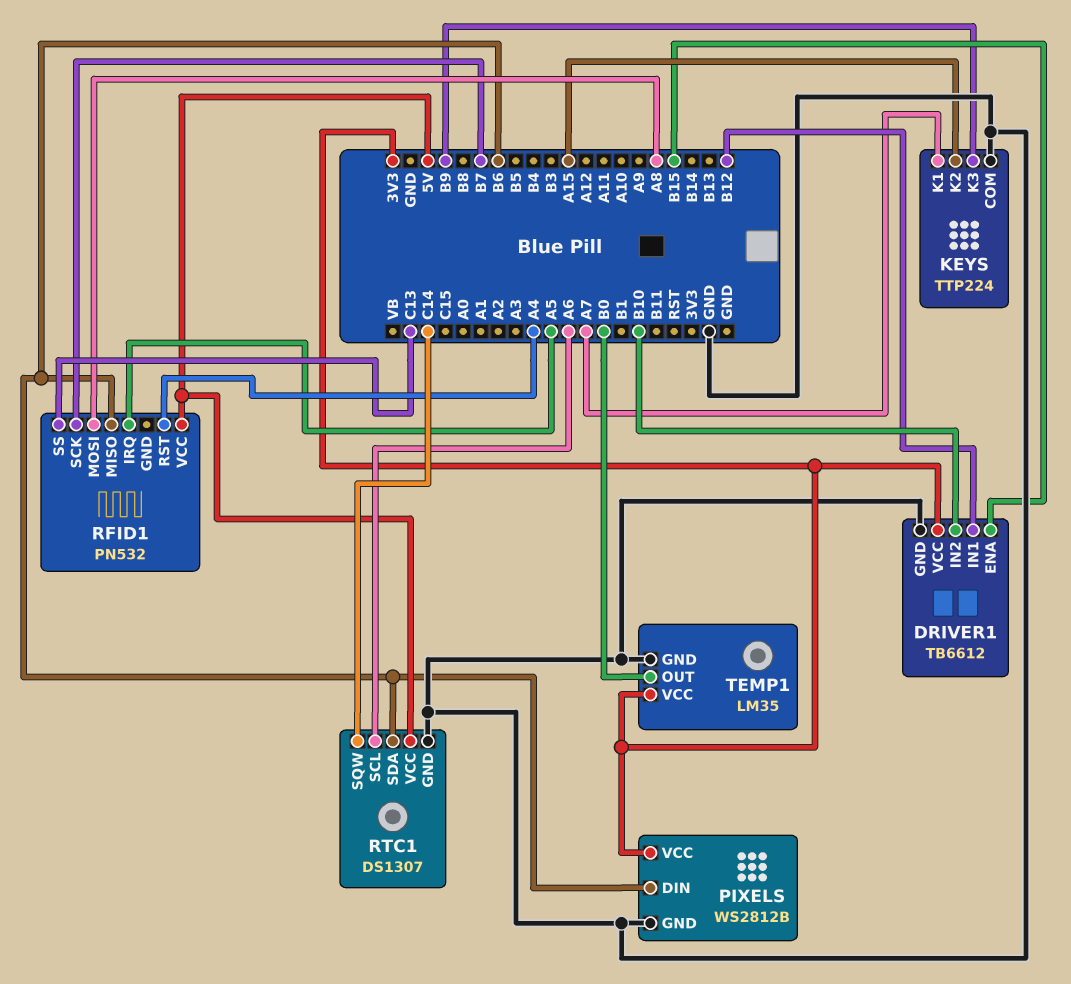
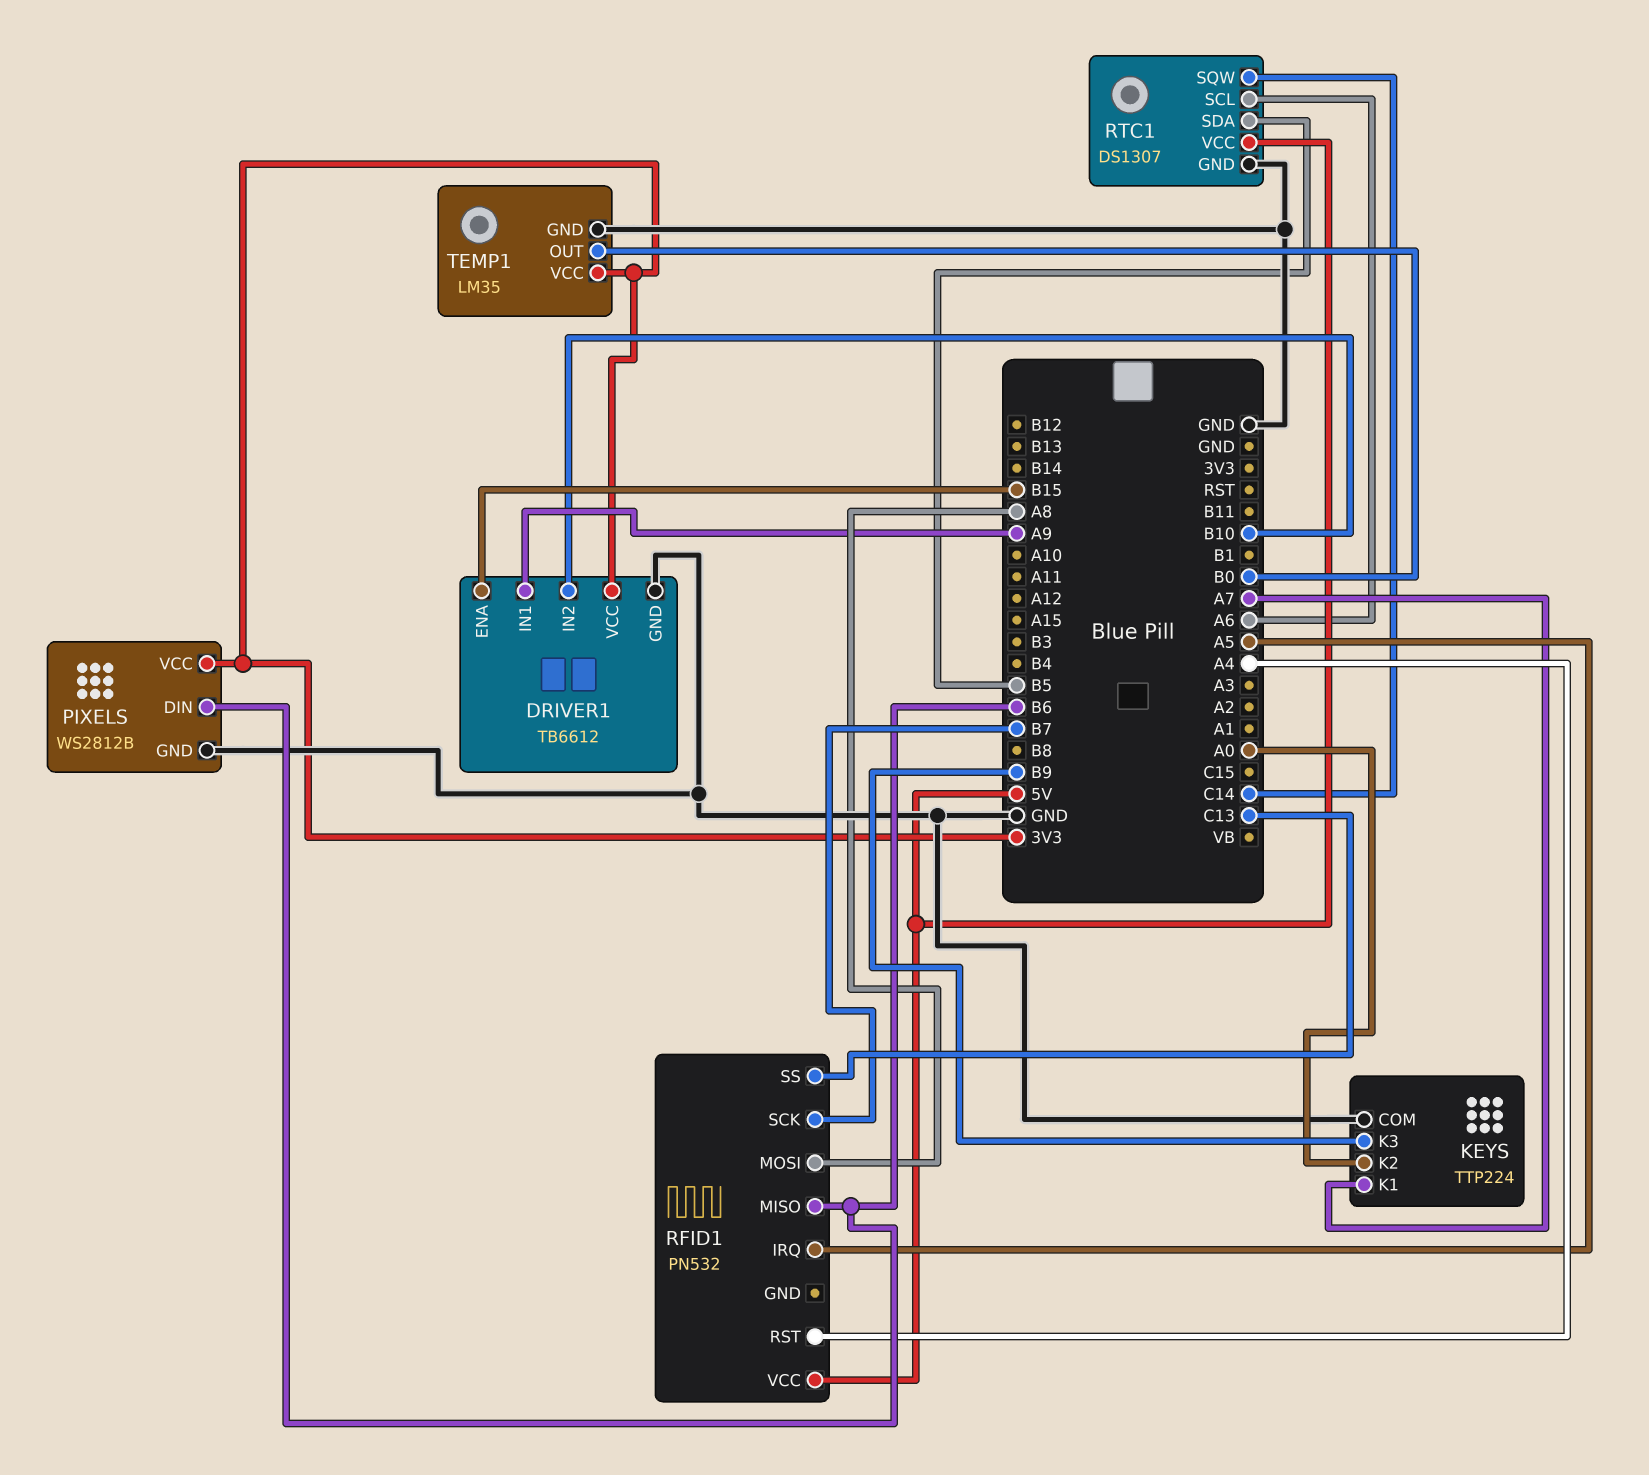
DRIVER1 pin IN1: B12 -> A9
KEYS pin K2: A15 -> A0
RTC1 pin SDA: B6 -> B5

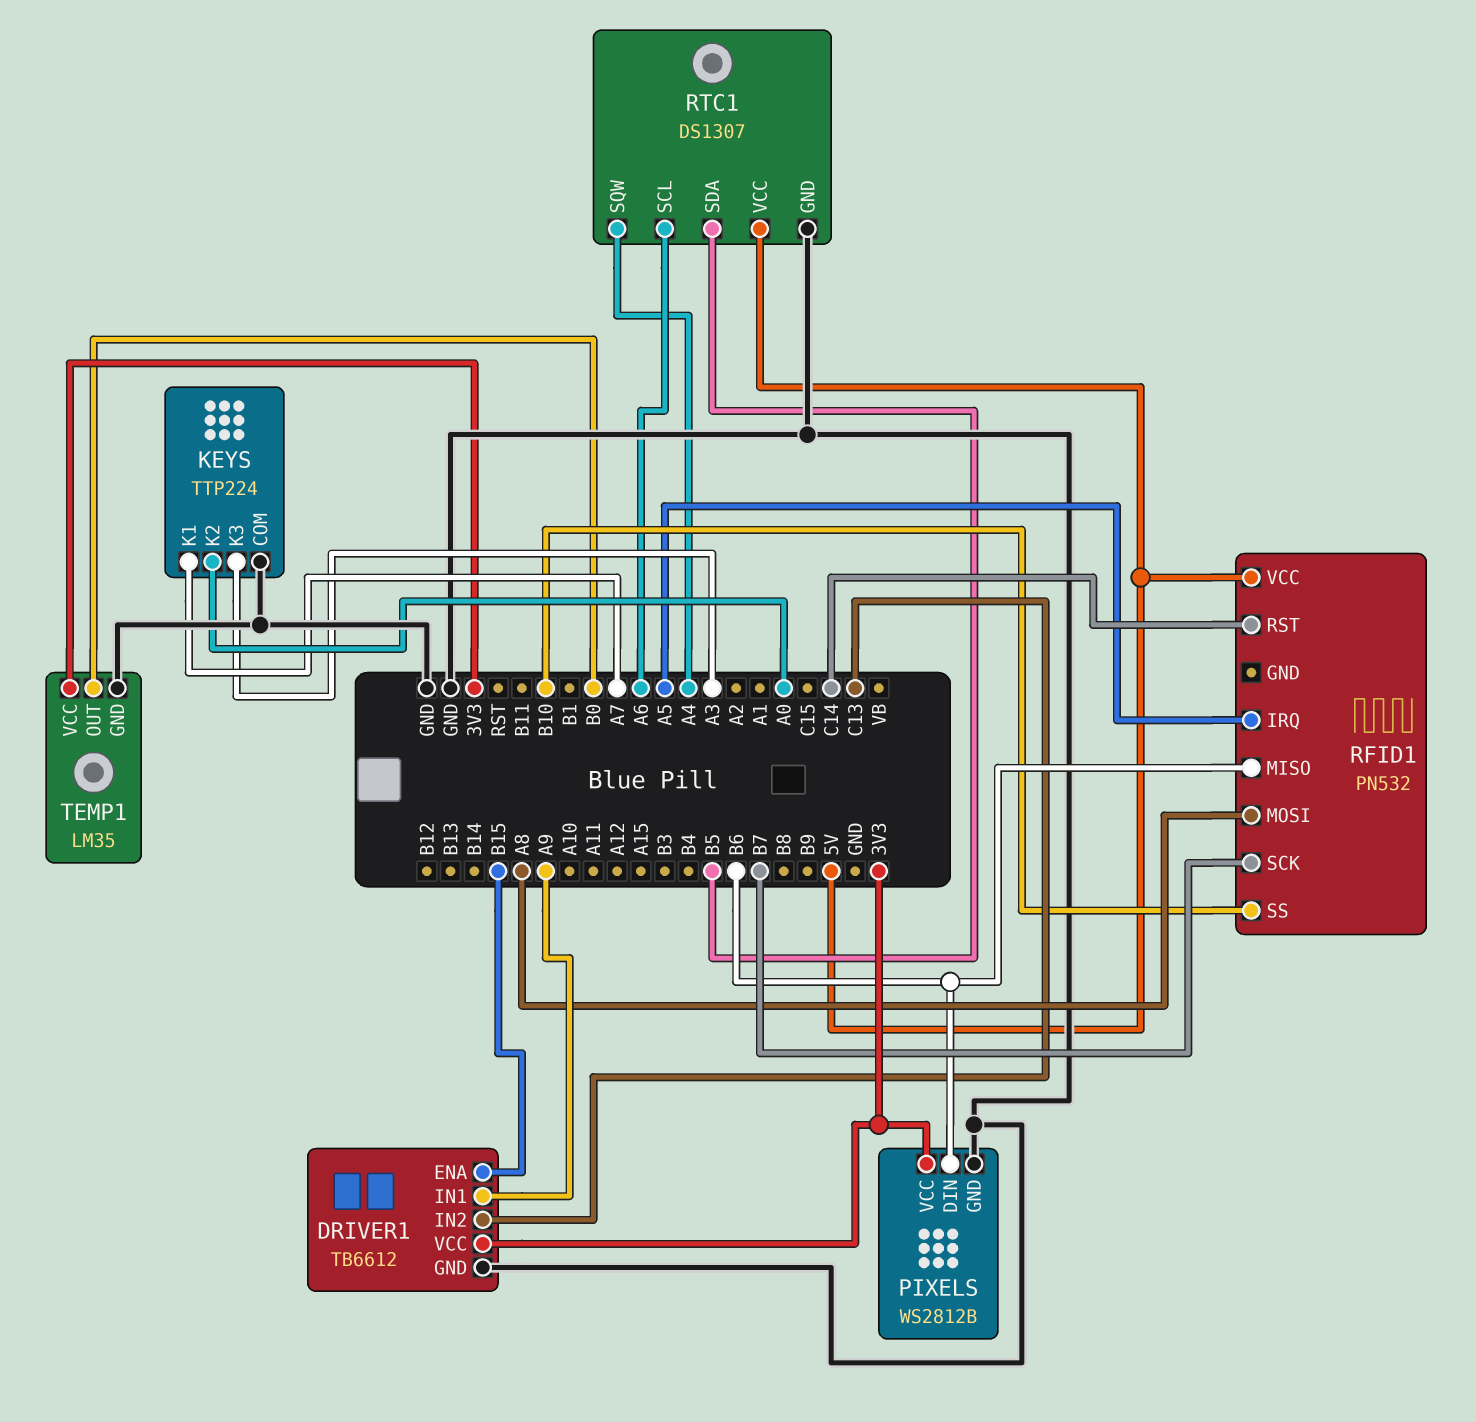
DRIVER1 pin IN2: B10 -> C13
KEYS pin K3: B9 -> A3
RFID1 pin RST: A4 -> C14
RFID1 pin SS: C13 -> B10
RTC1 pin SQW: C14 -> A4

